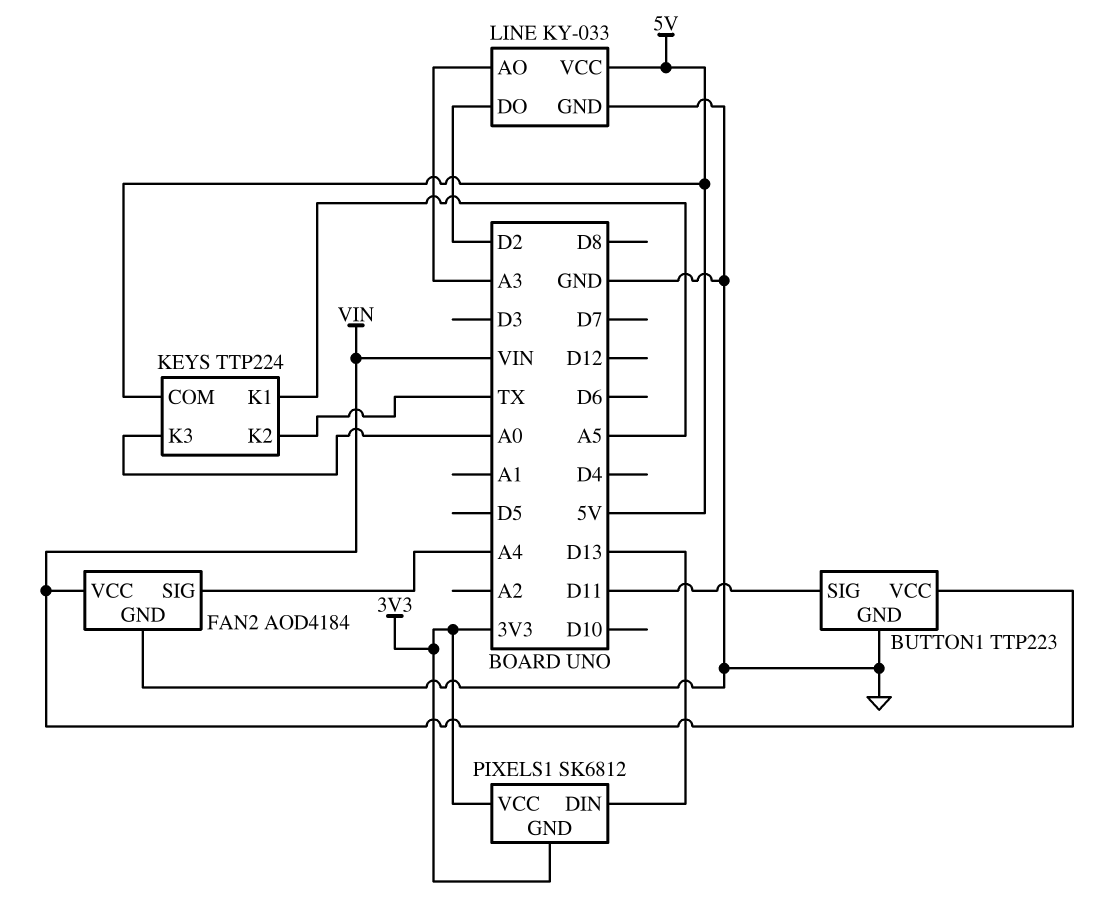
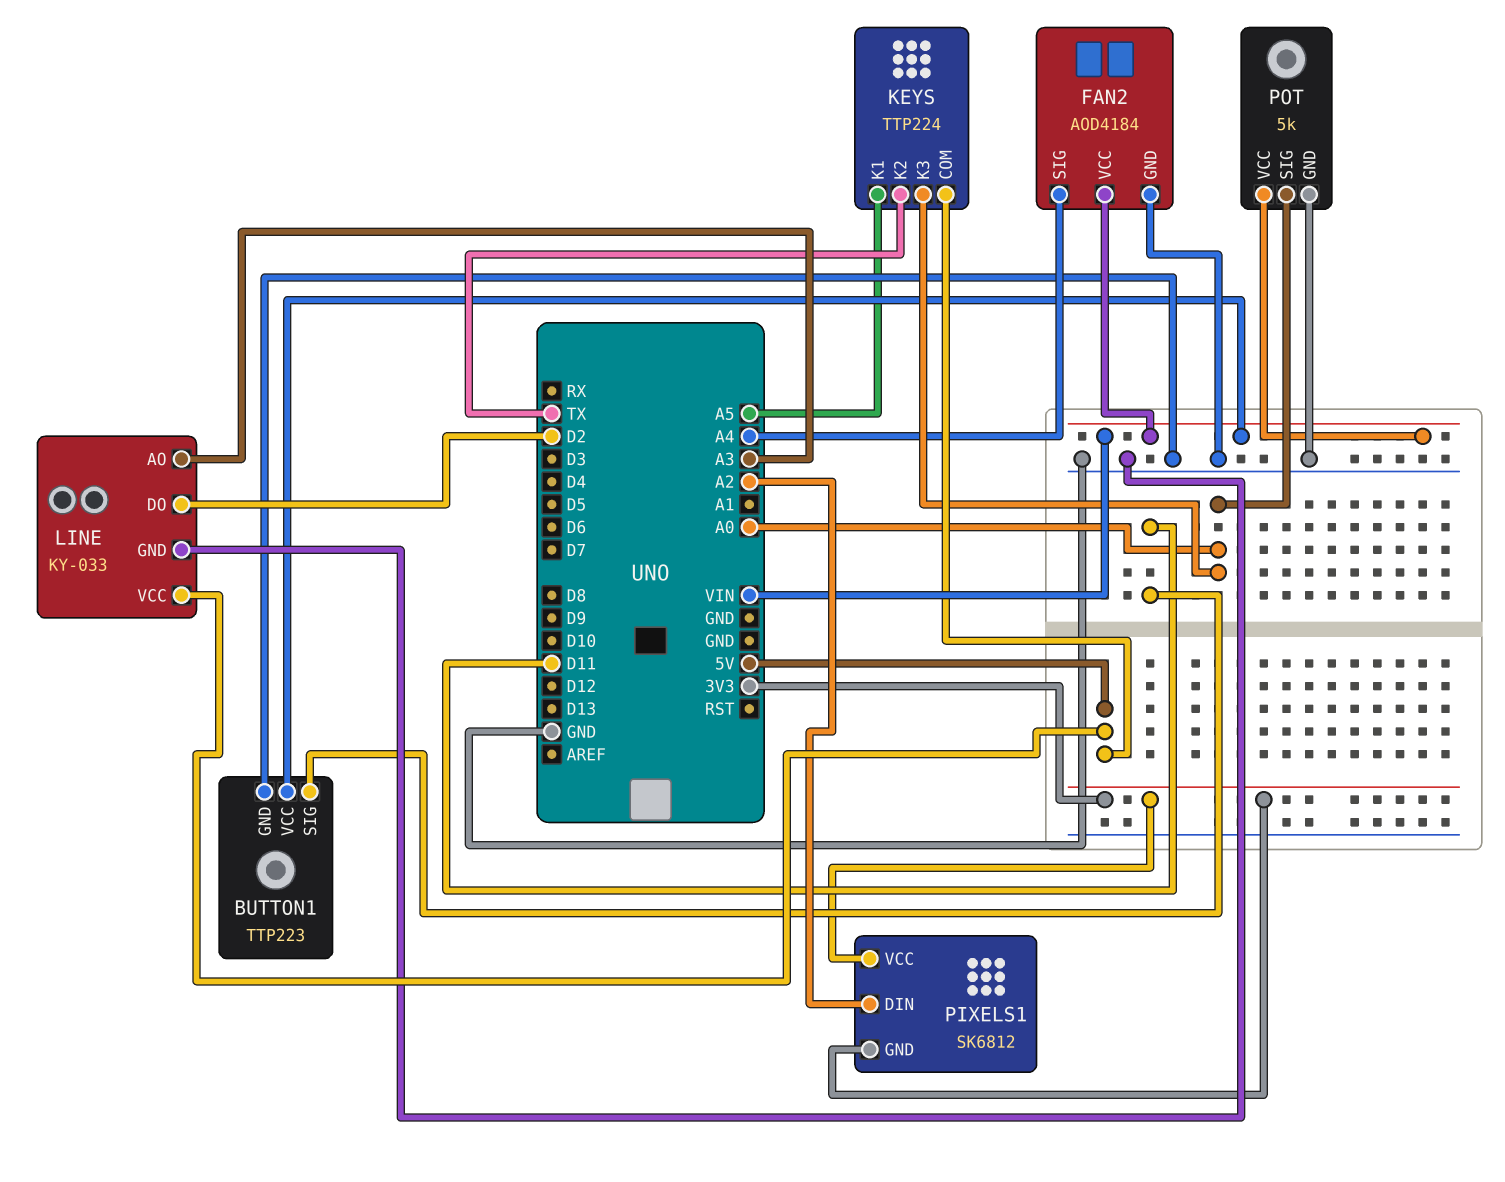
PIXELS1 pin DIN: D13 -> A2
POT: none -> 5k
POT pin GND: none -> GND
POT pin SIG: none -> A0
POT pin VCC: none -> VIN

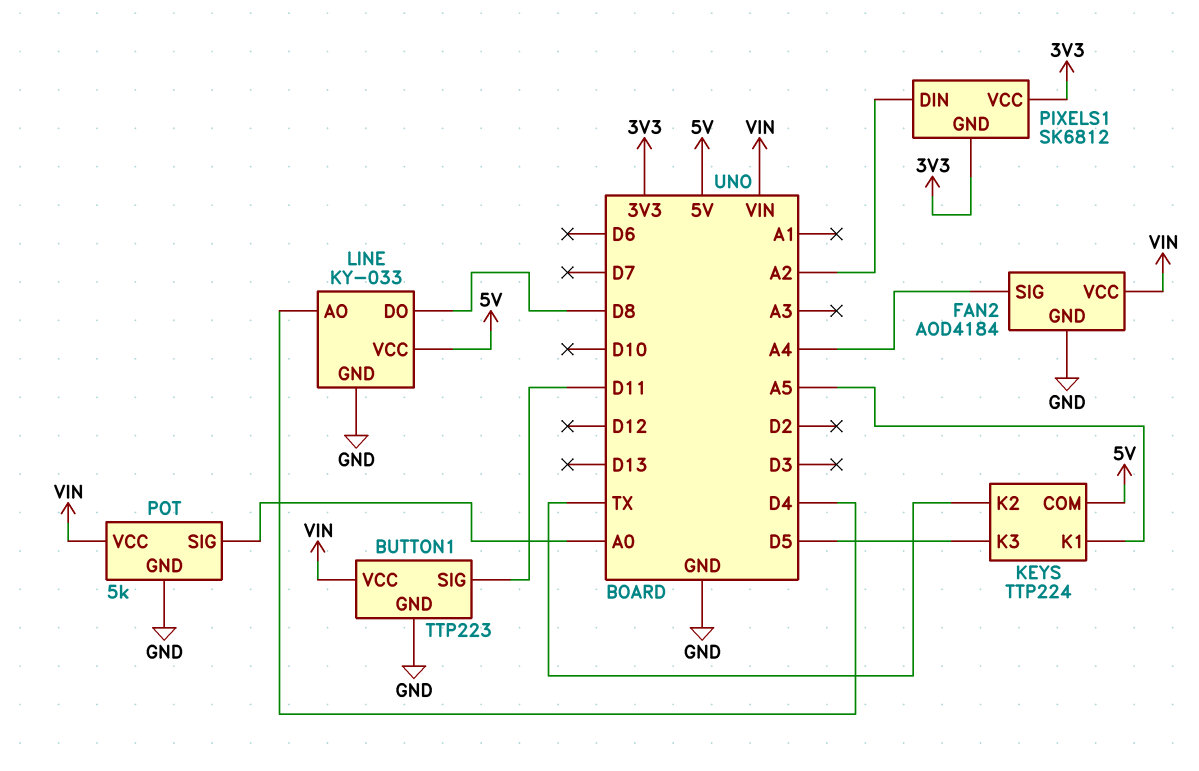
KEYS pin K3: A0 -> D5
LINE pin AO: A3 -> D4
LINE pin DO: D2 -> D8

